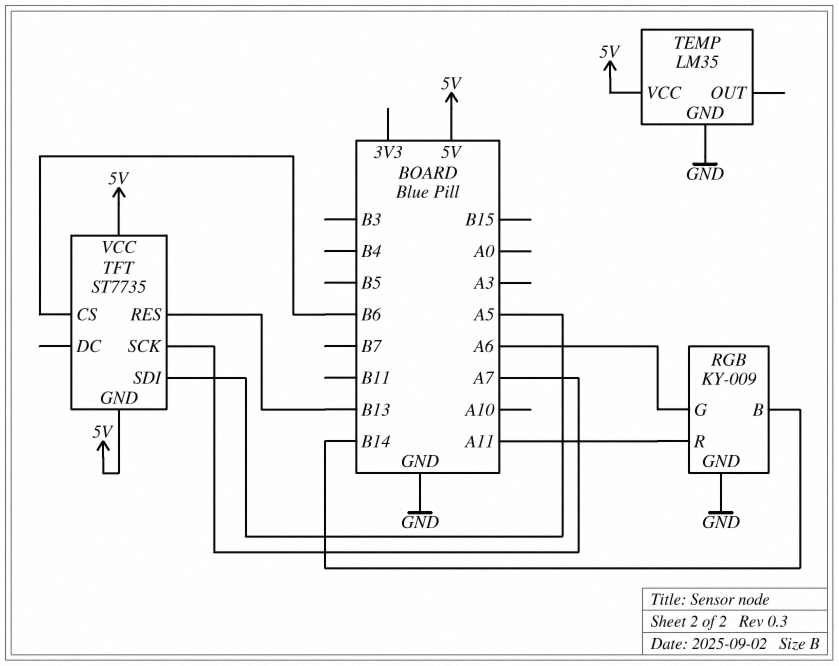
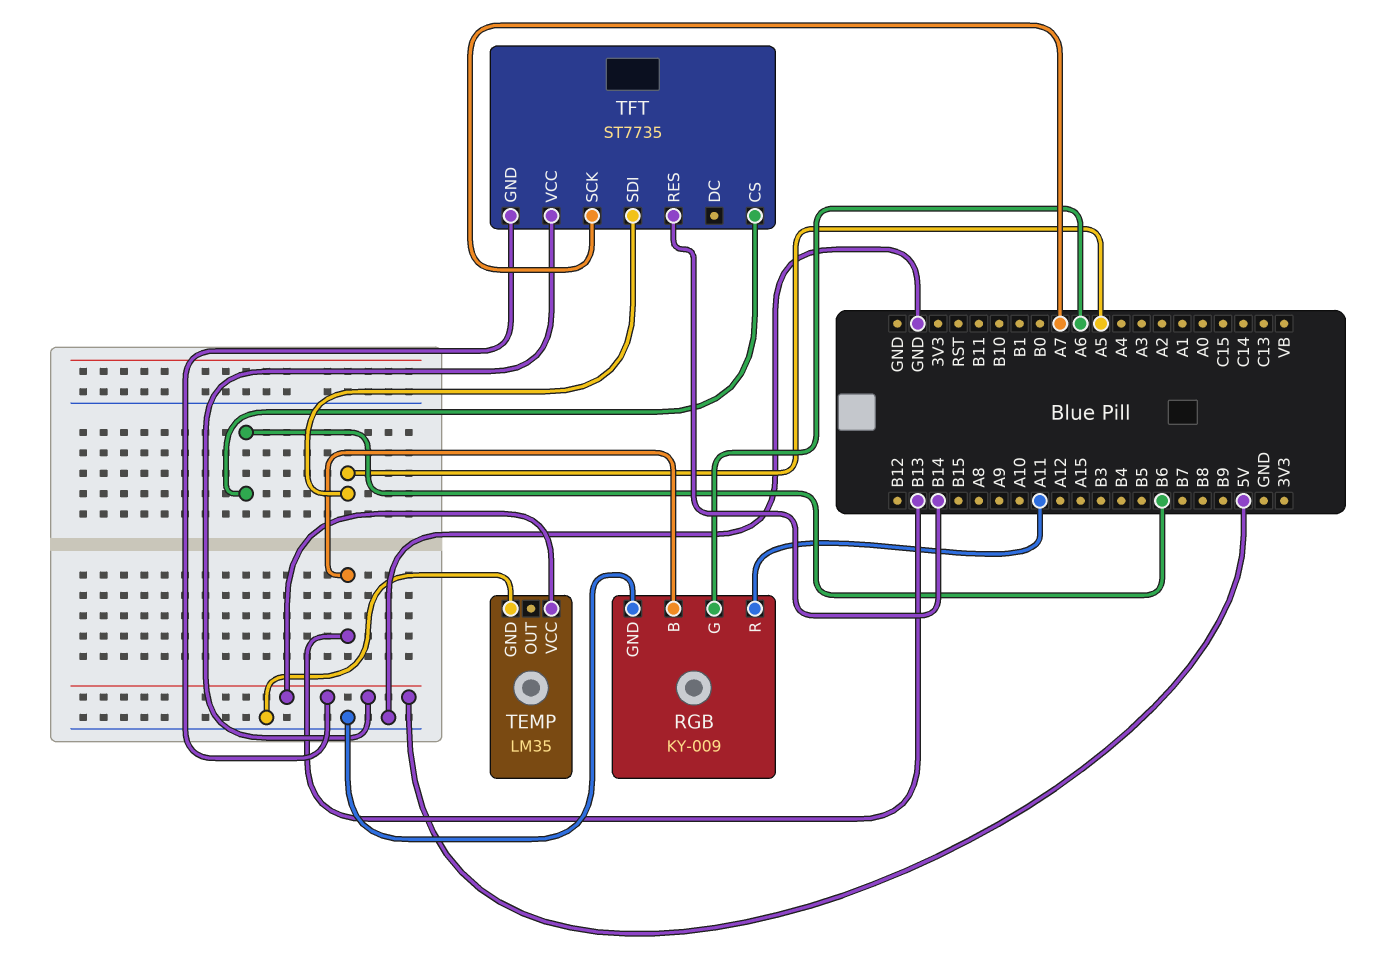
RGB pin B: B14 -> B13
TFT pin RES: B13 -> B14

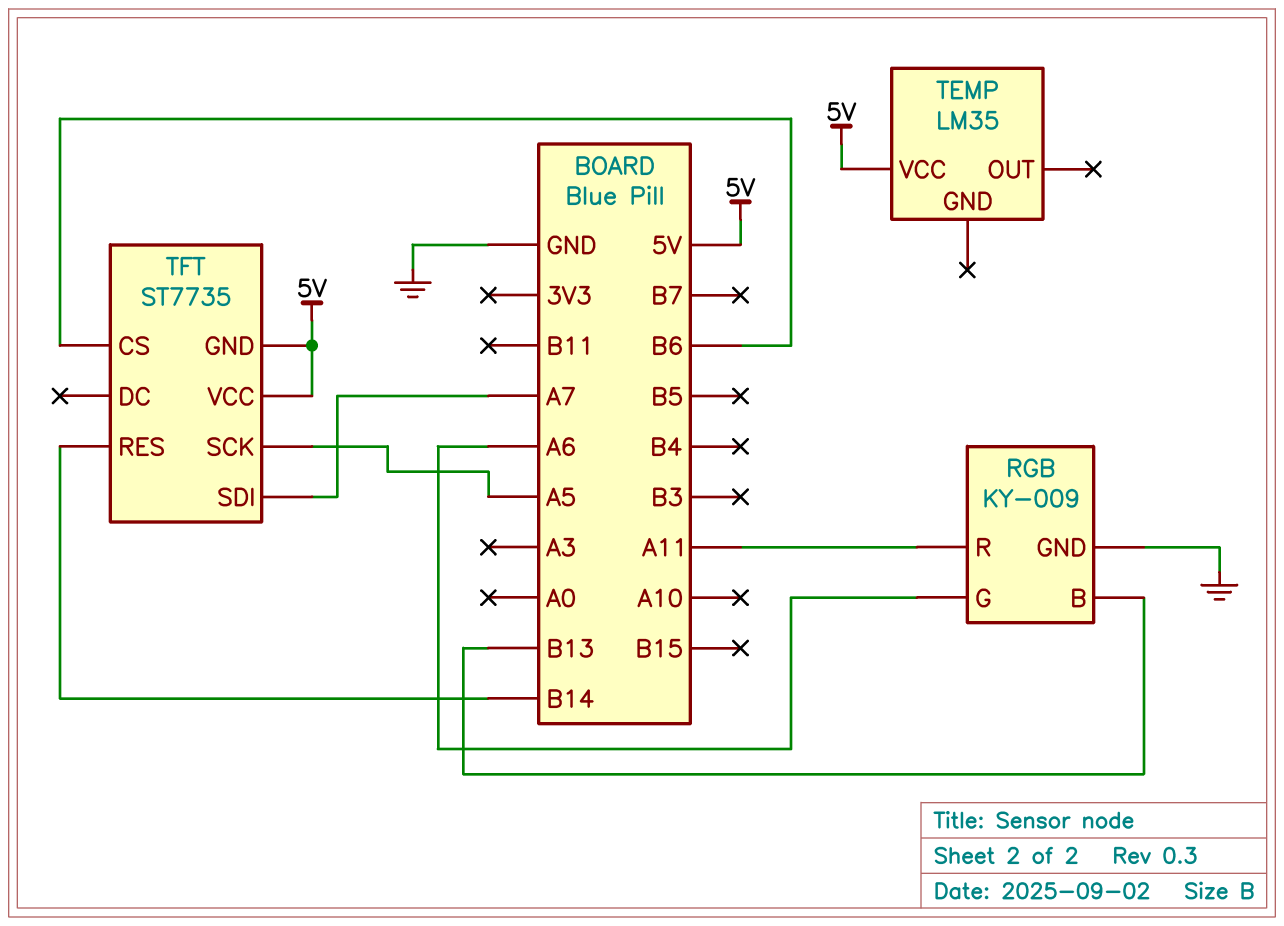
TEMP pin GND: GND -> none
TFT pin SCK: A7 -> A5
TFT pin SDI: A5 -> A7

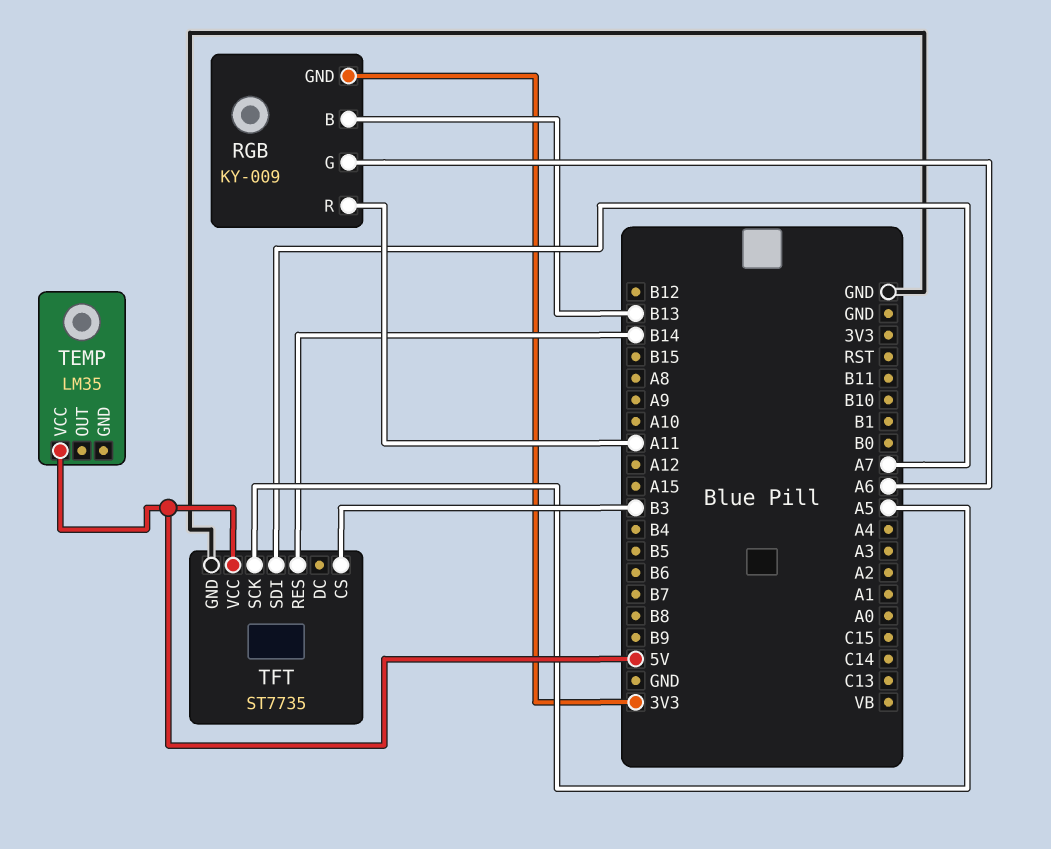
RGB pin GND: GND -> 3V3
TFT pin CS: B6 -> B3
TFT pin GND: 5V -> GND

